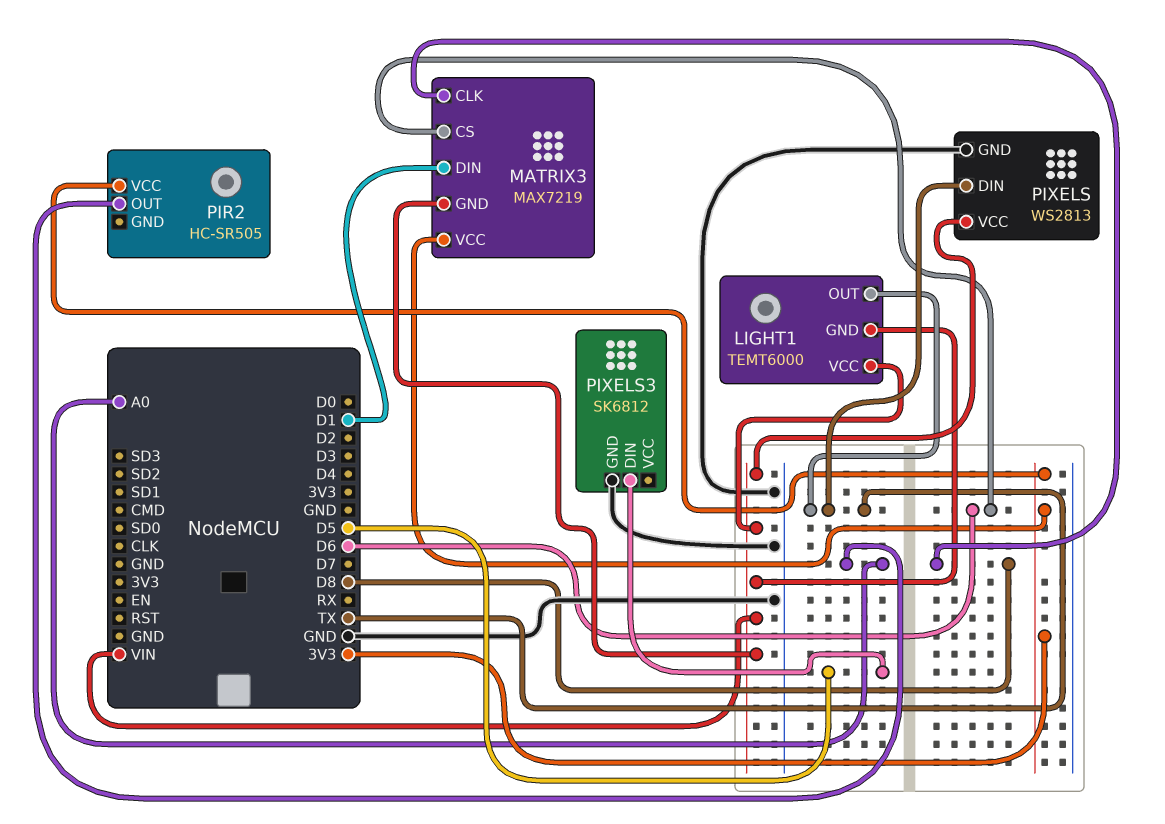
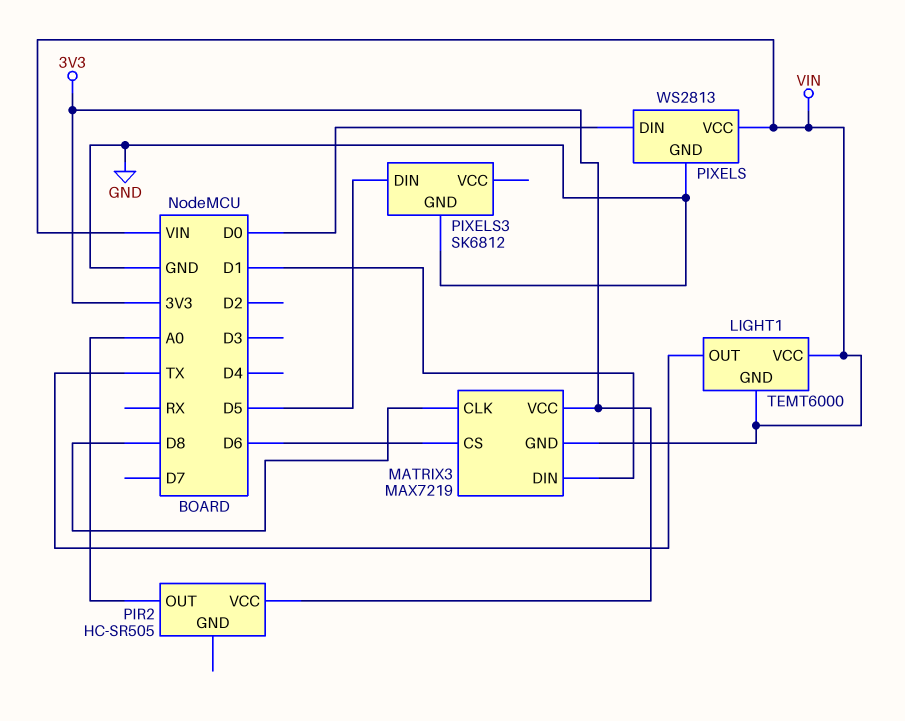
PIXELS pin DIN: TX -> D0

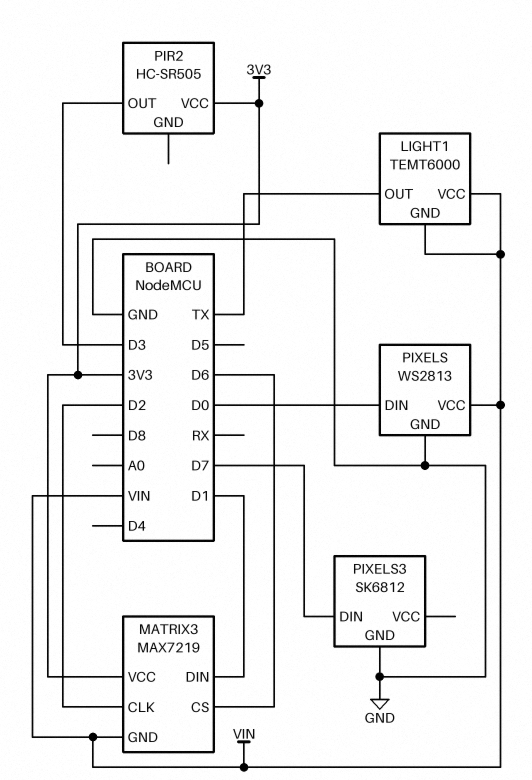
MATRIX3 pin CLK: D8 -> D2
PIR2 pin OUT: A0 -> D3
PIXELS3 pin DIN: D5 -> D7

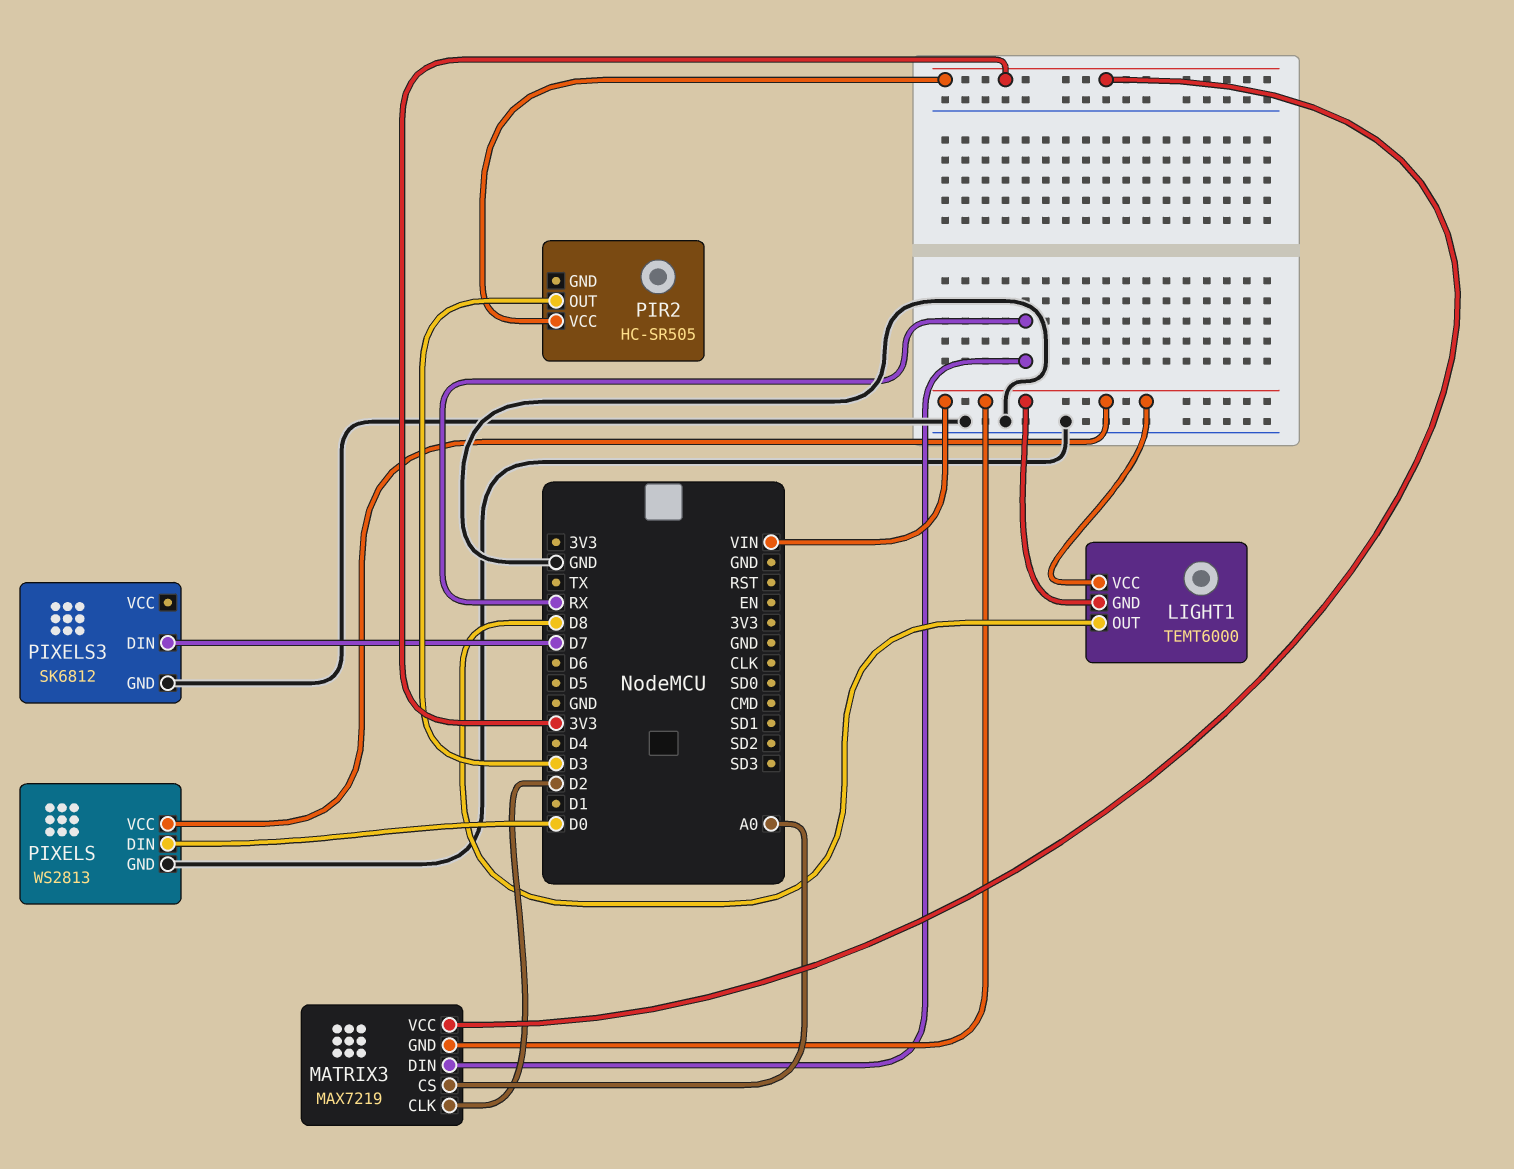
LIGHT1 pin OUT: TX -> D8
MATRIX3 pin CS: D6 -> A0
MATRIX3 pin DIN: D1 -> RX

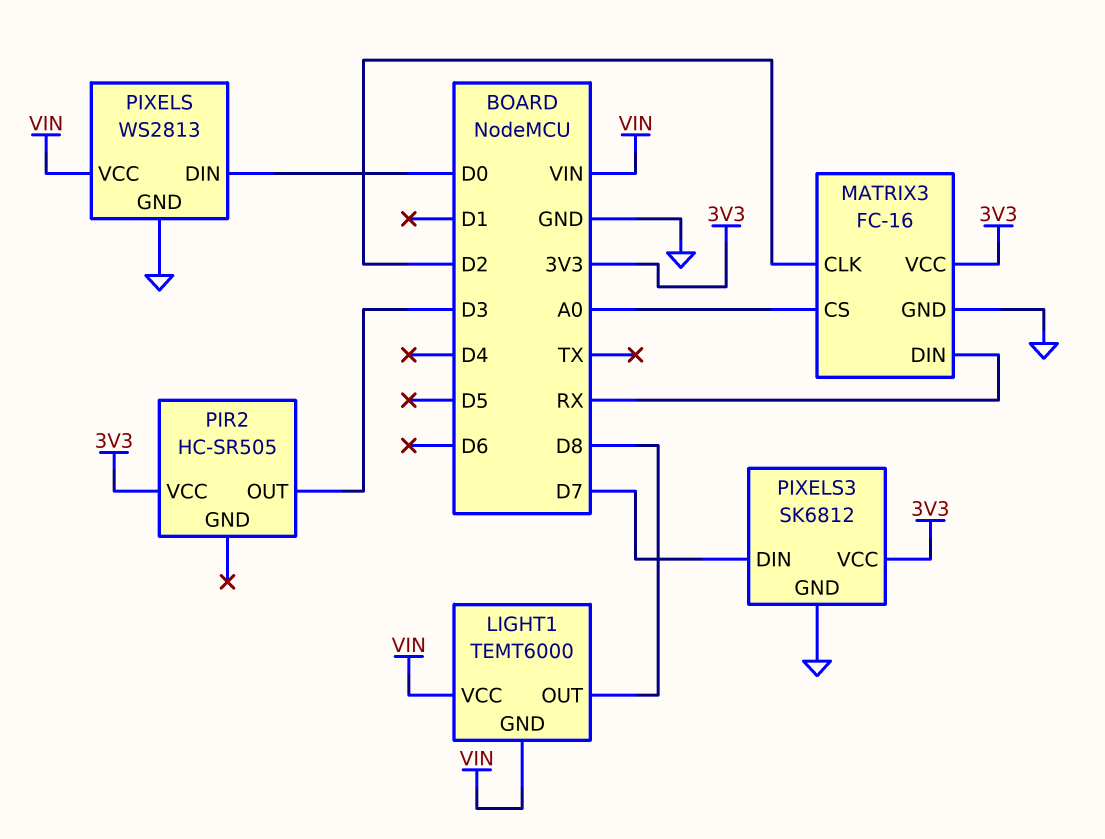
MATRIX3: MAX7219 -> FC-16
MATRIX3 pin GND: VIN -> GND
PIXELS3 pin VCC: none -> 3V3

